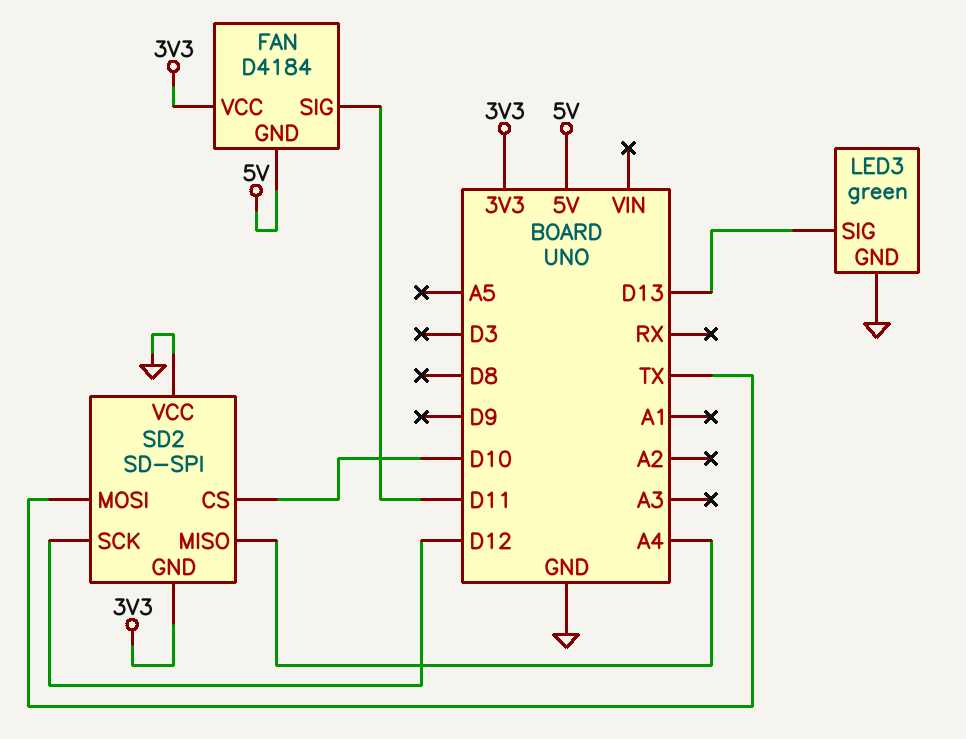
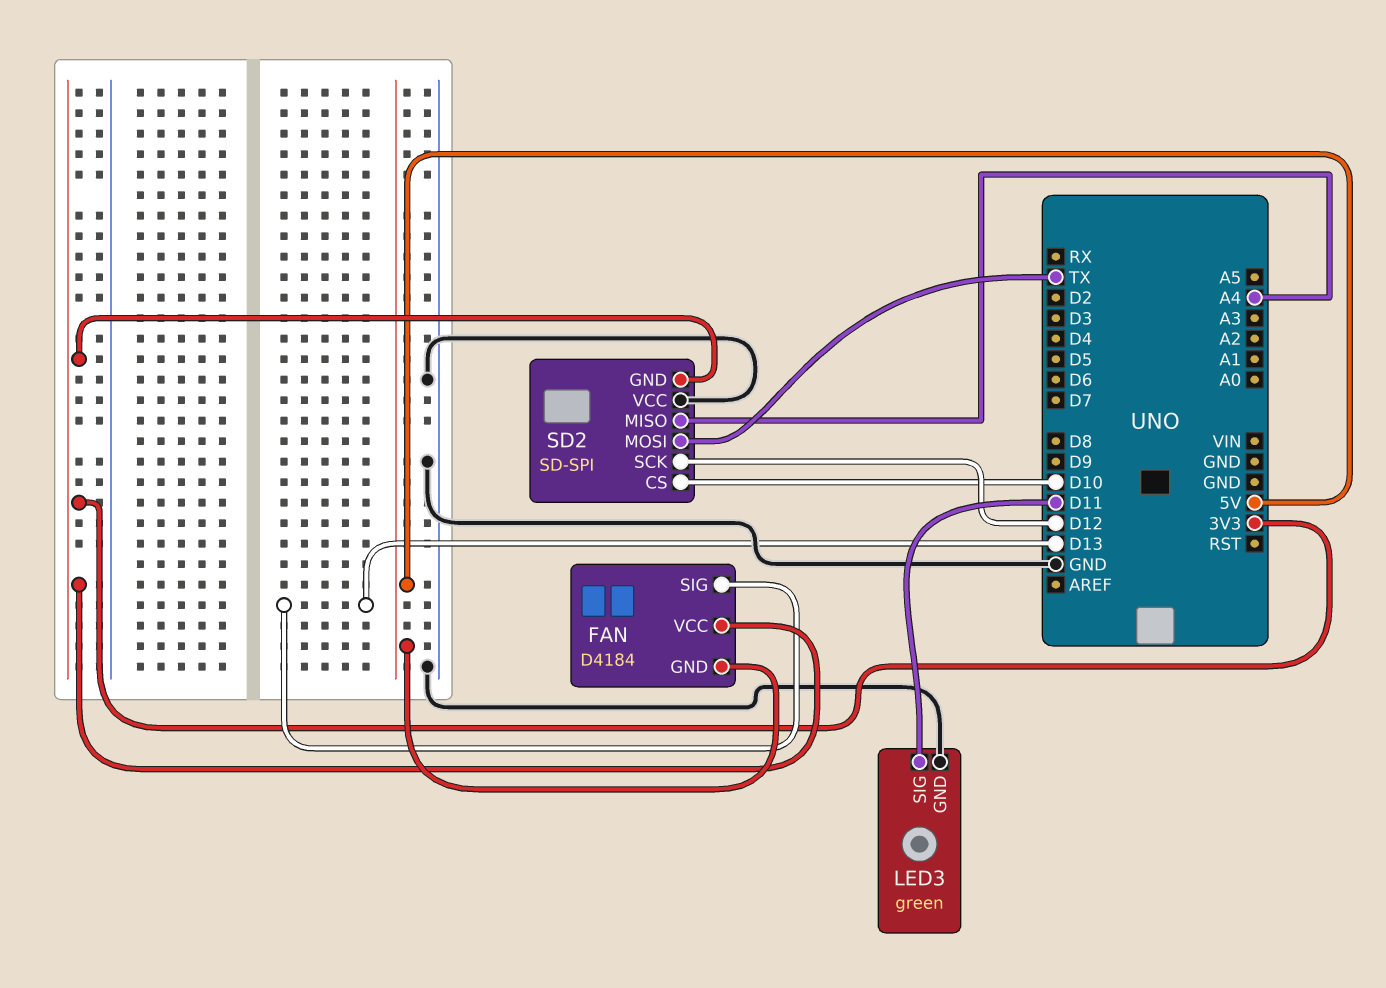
FAN pin SIG: D11 -> D13
LED3 pin SIG: D13 -> D11

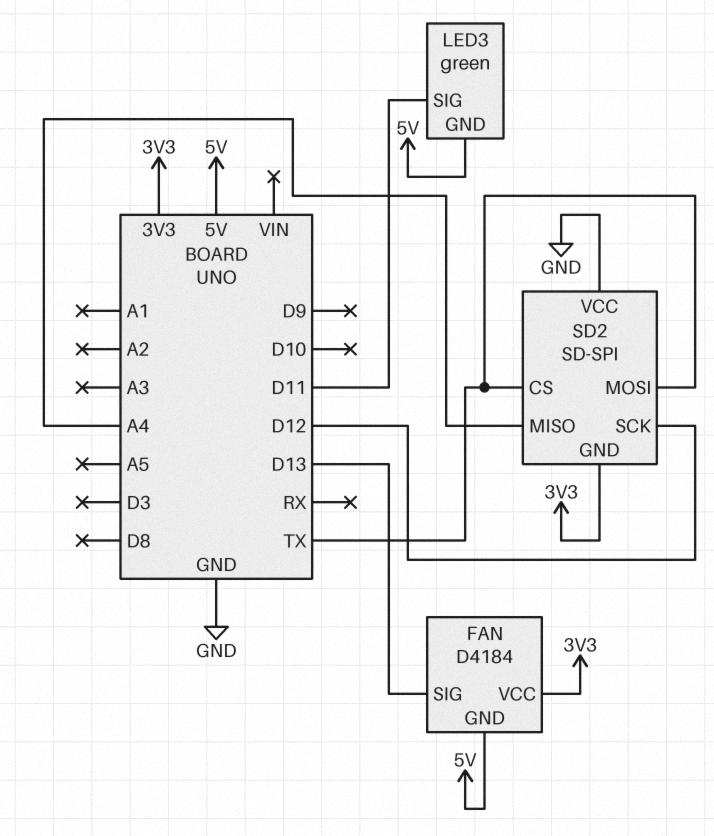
LED3 pin GND: GND -> 5V
SD2 pin CS: D10 -> TX

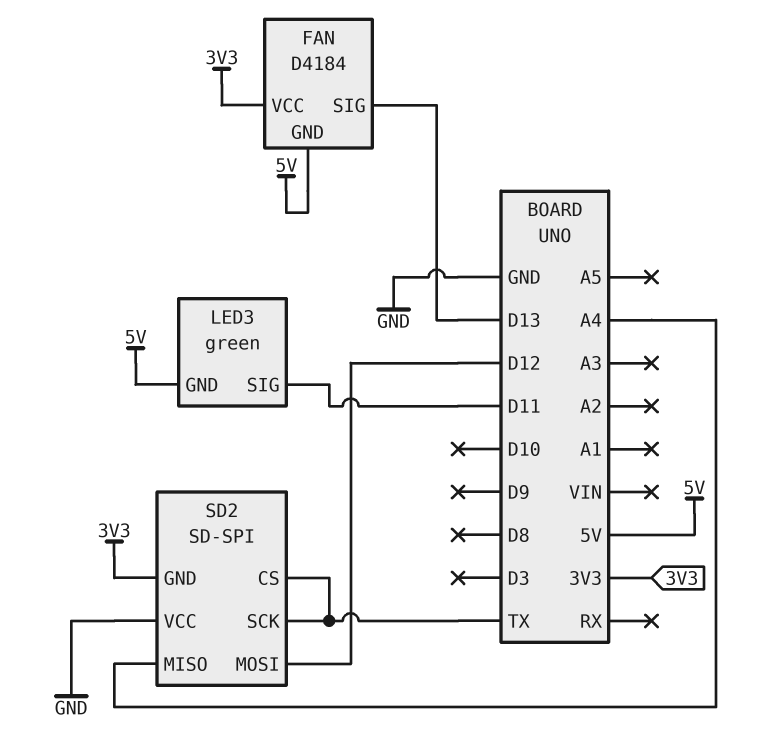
SD2 pin MOSI: TX -> D12
SD2 pin SCK: D12 -> TX

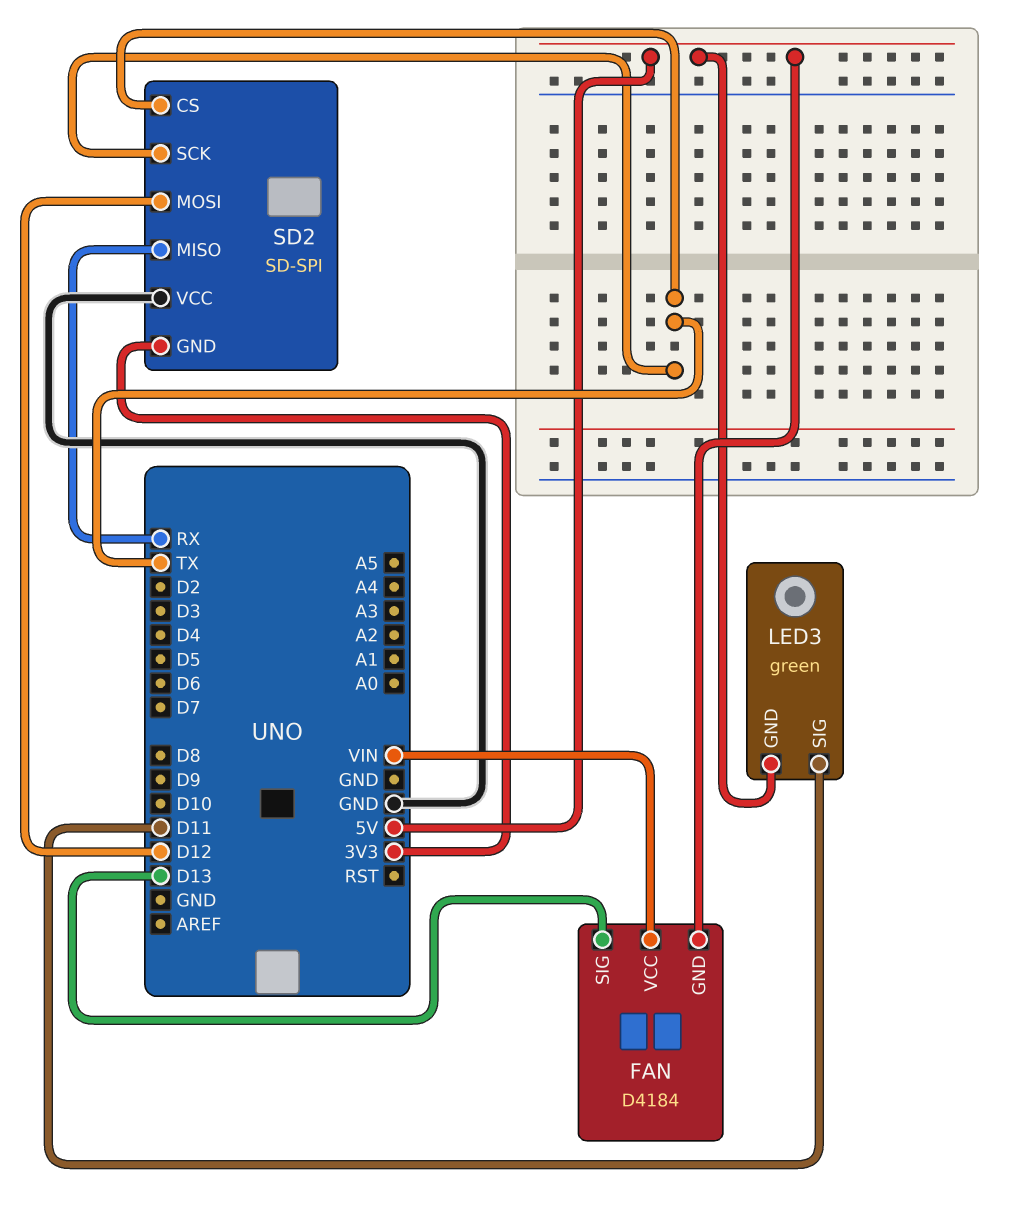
FAN pin VCC: 3V3 -> VIN
SD2 pin MISO: A4 -> RX

